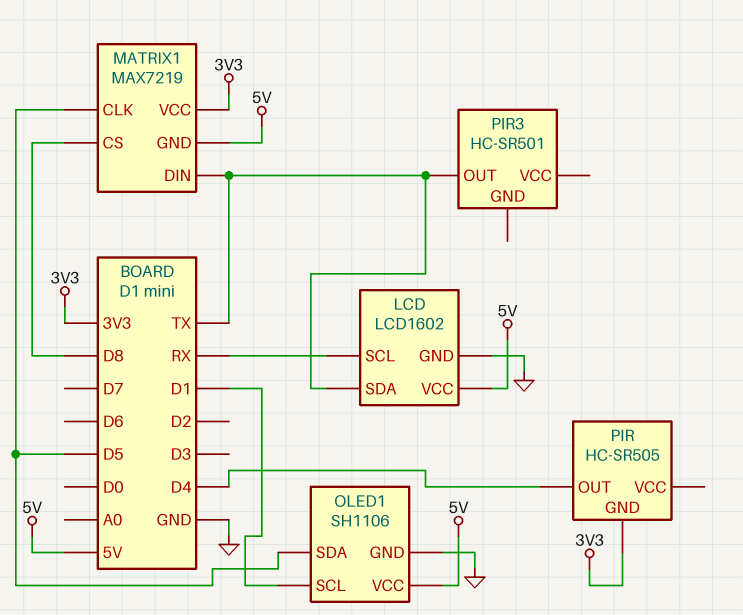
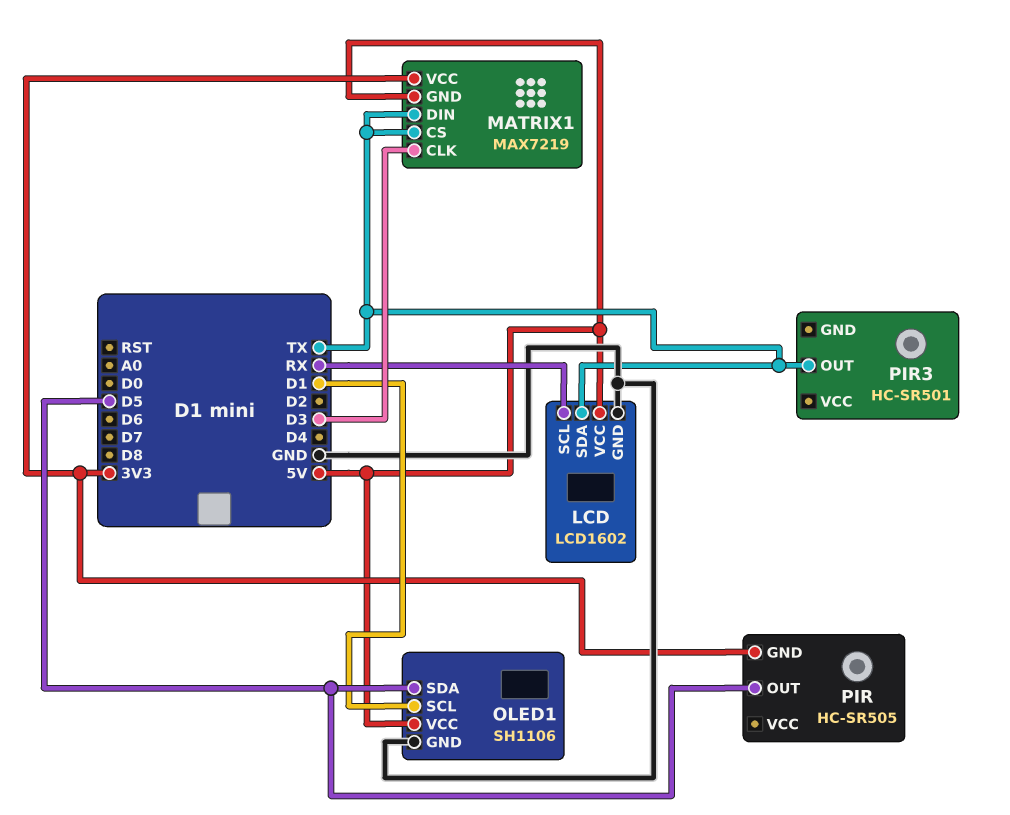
MATRIX1 pin CLK: D5 -> D3
MATRIX1 pin CS: D8 -> TX
PIR pin OUT: D4 -> D5

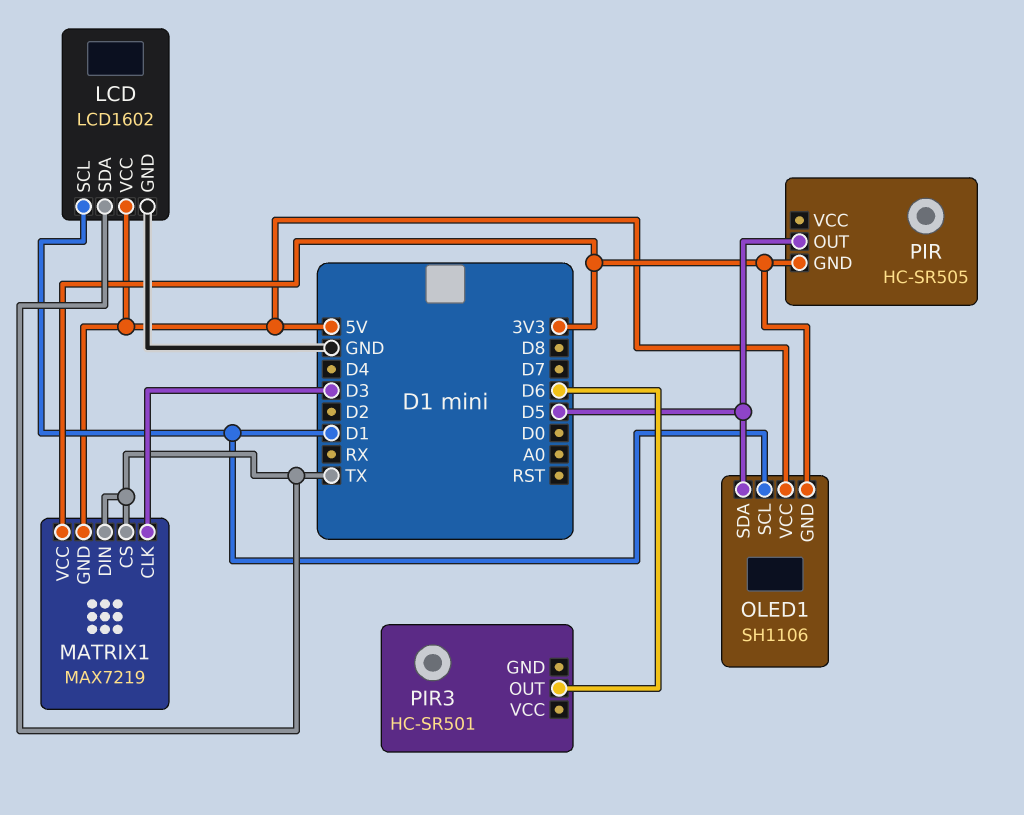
LCD pin SCL: RX -> D1
OLED1 pin GND: GND -> 3V3
PIR3 pin OUT: TX -> D6

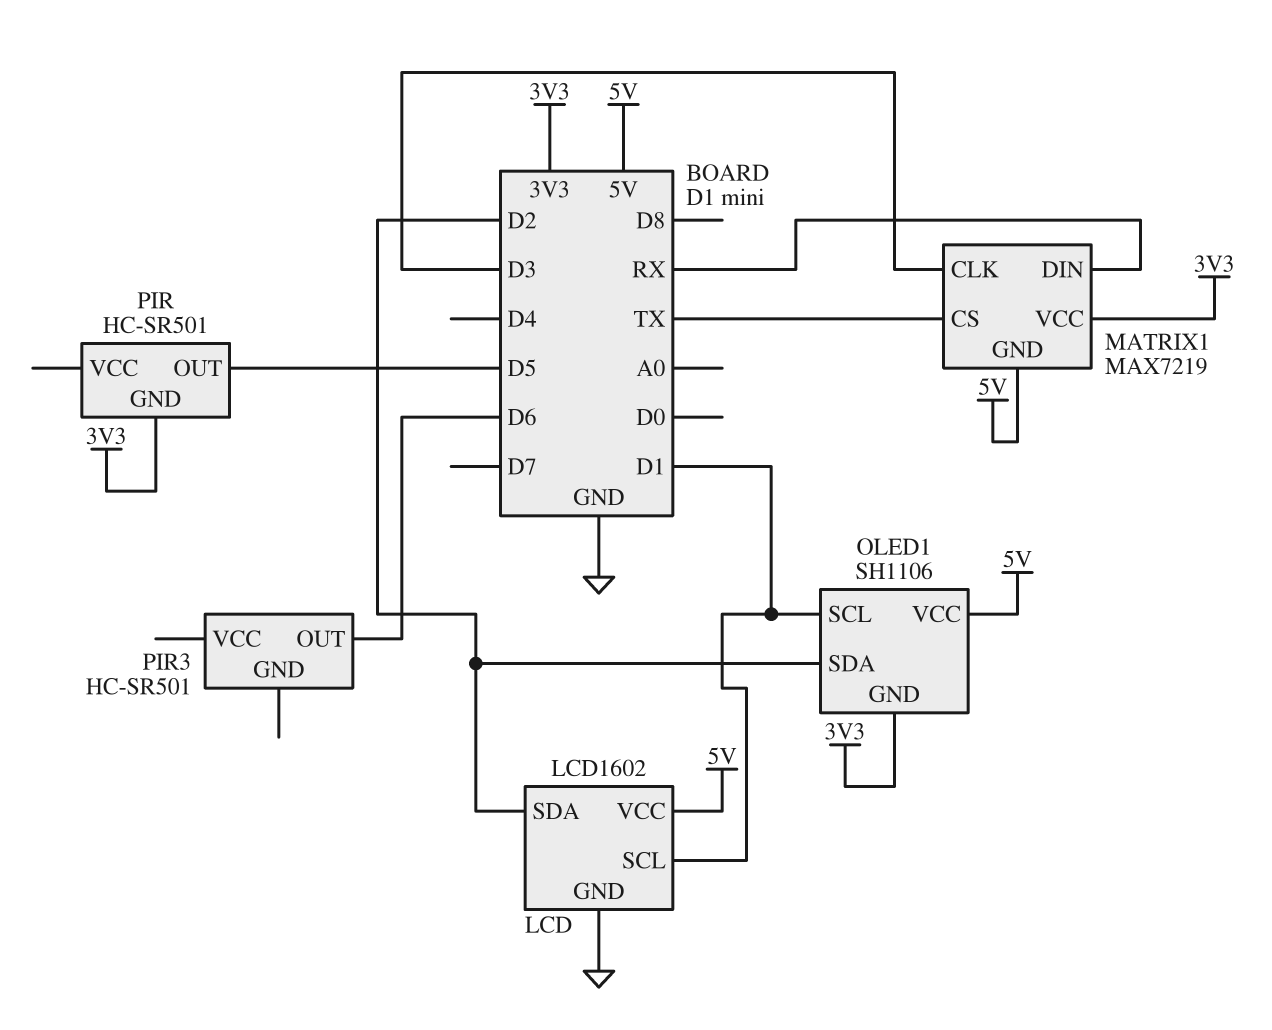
LCD pin SDA: TX -> D2
MATRIX1 pin DIN: TX -> RX
OLED1 pin SDA: D5 -> D2
PIR: HC-SR505 -> HC-SR501

